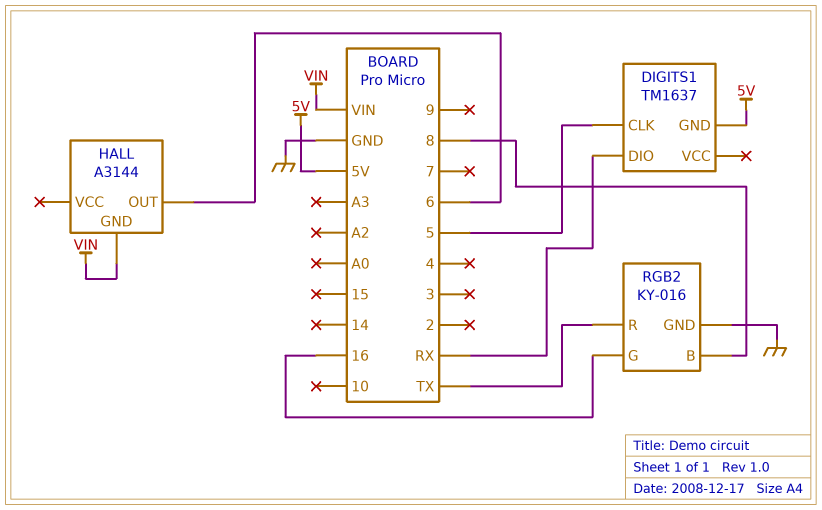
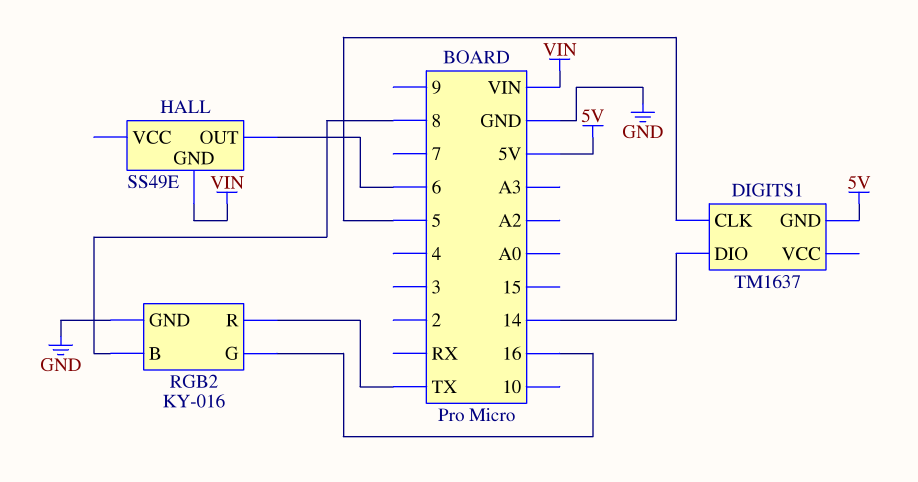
DIGITS1 pin DIO: RX -> 14
HALL: A3144 -> SS49E

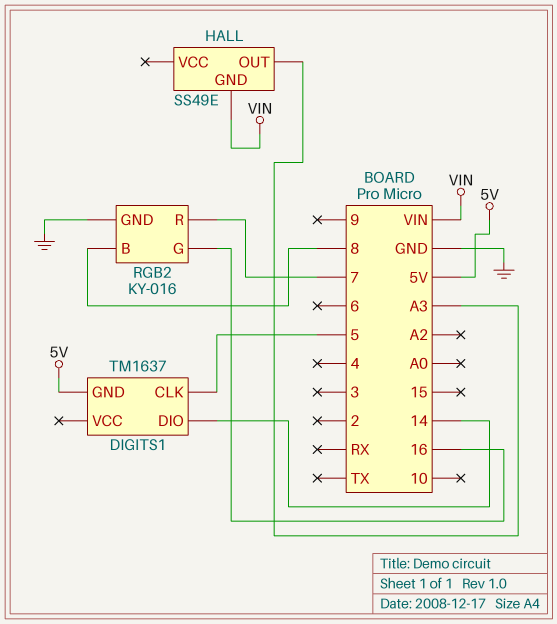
HALL pin OUT: 6 -> A3
RGB2 pin R: TX -> 7

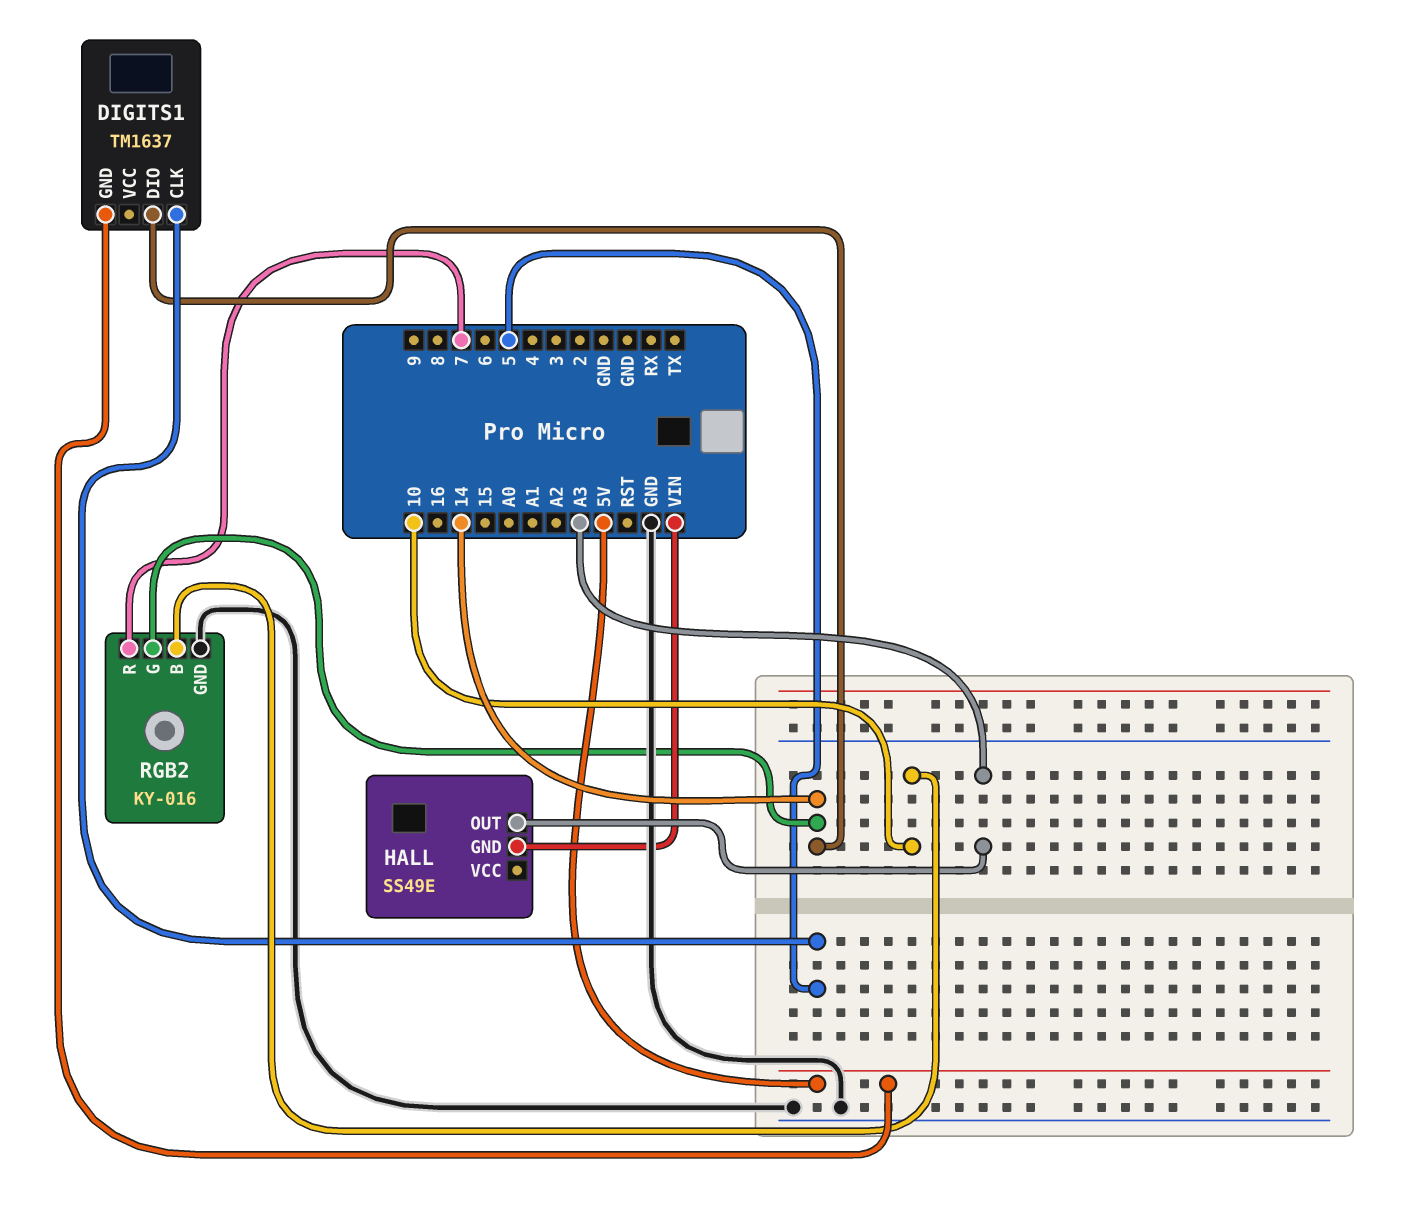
RGB2 pin B: 8 -> 10
RGB2 pin G: 16 -> 14

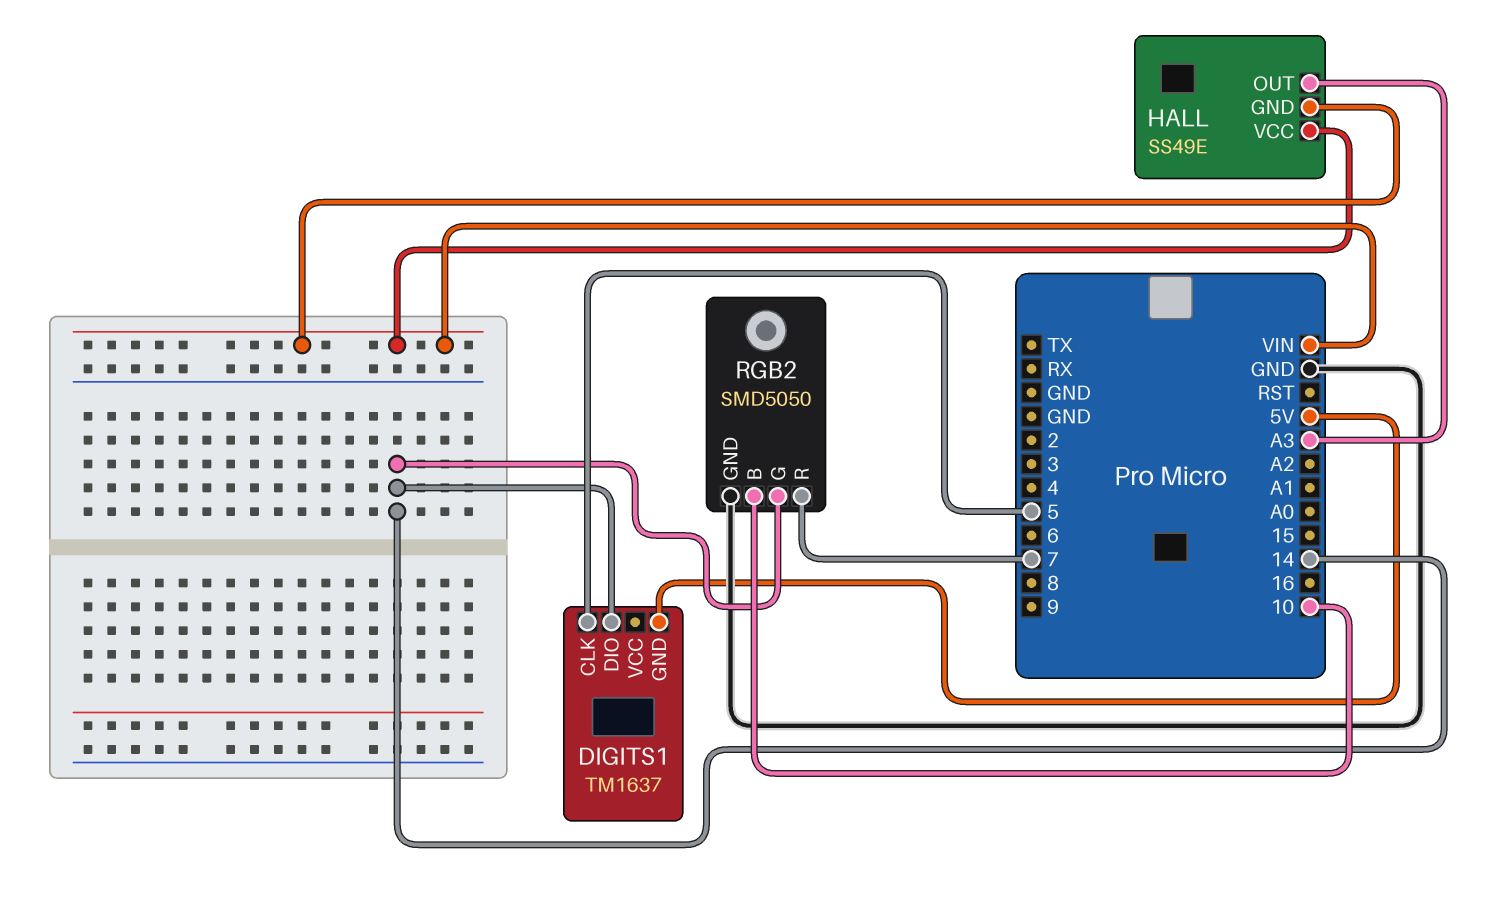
HALL pin VCC: none -> VIN
RGB2: KY-016 -> SMD5050

